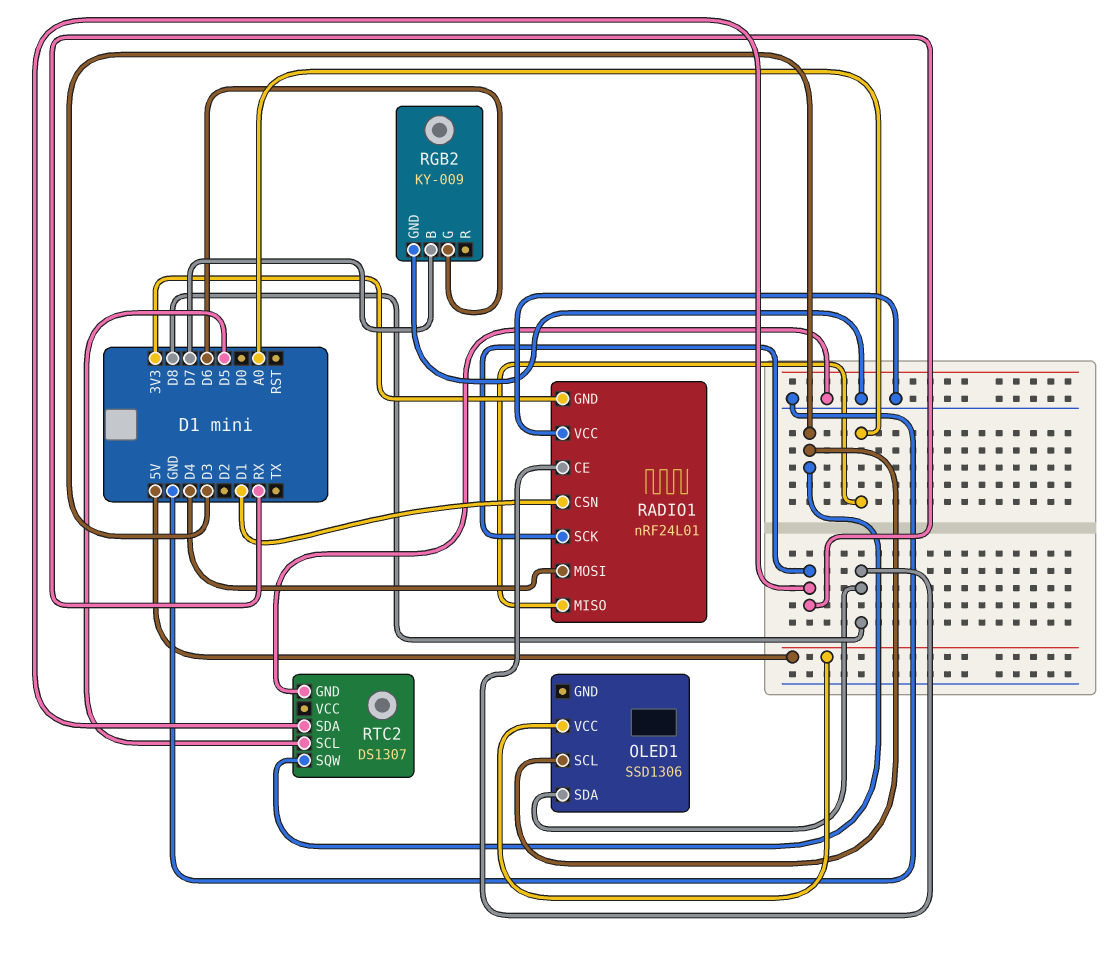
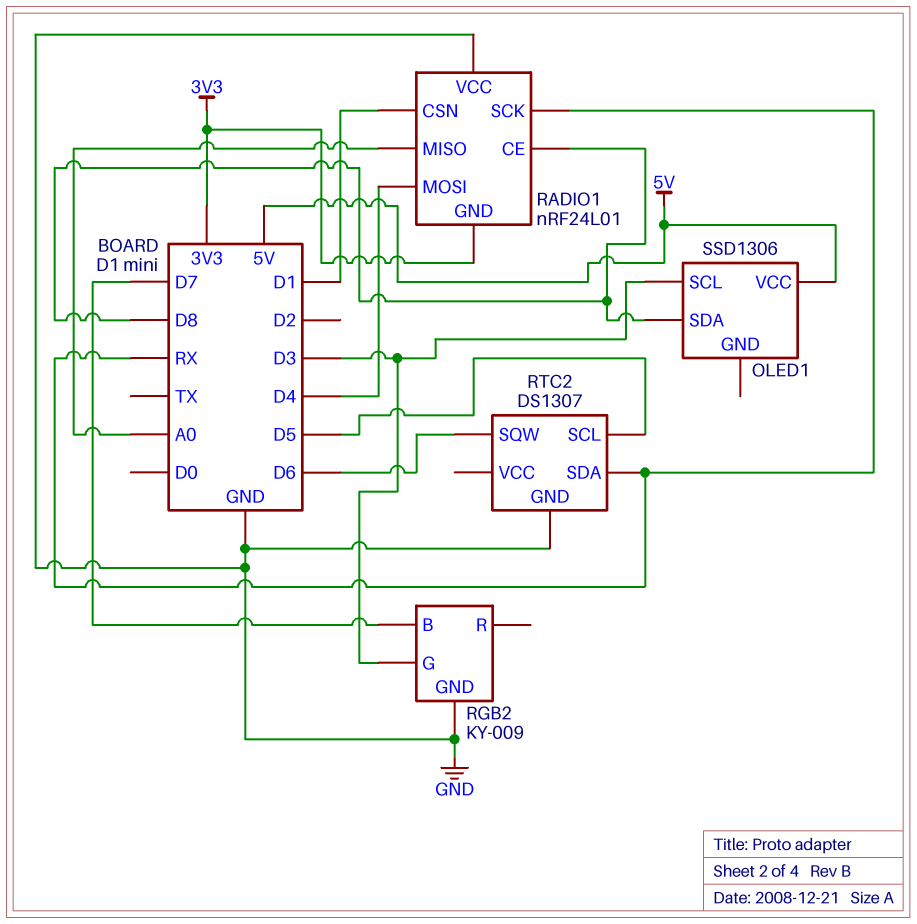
RGB2 pin G: D6 -> D3
RTC2 pin SQW: D3 -> D6

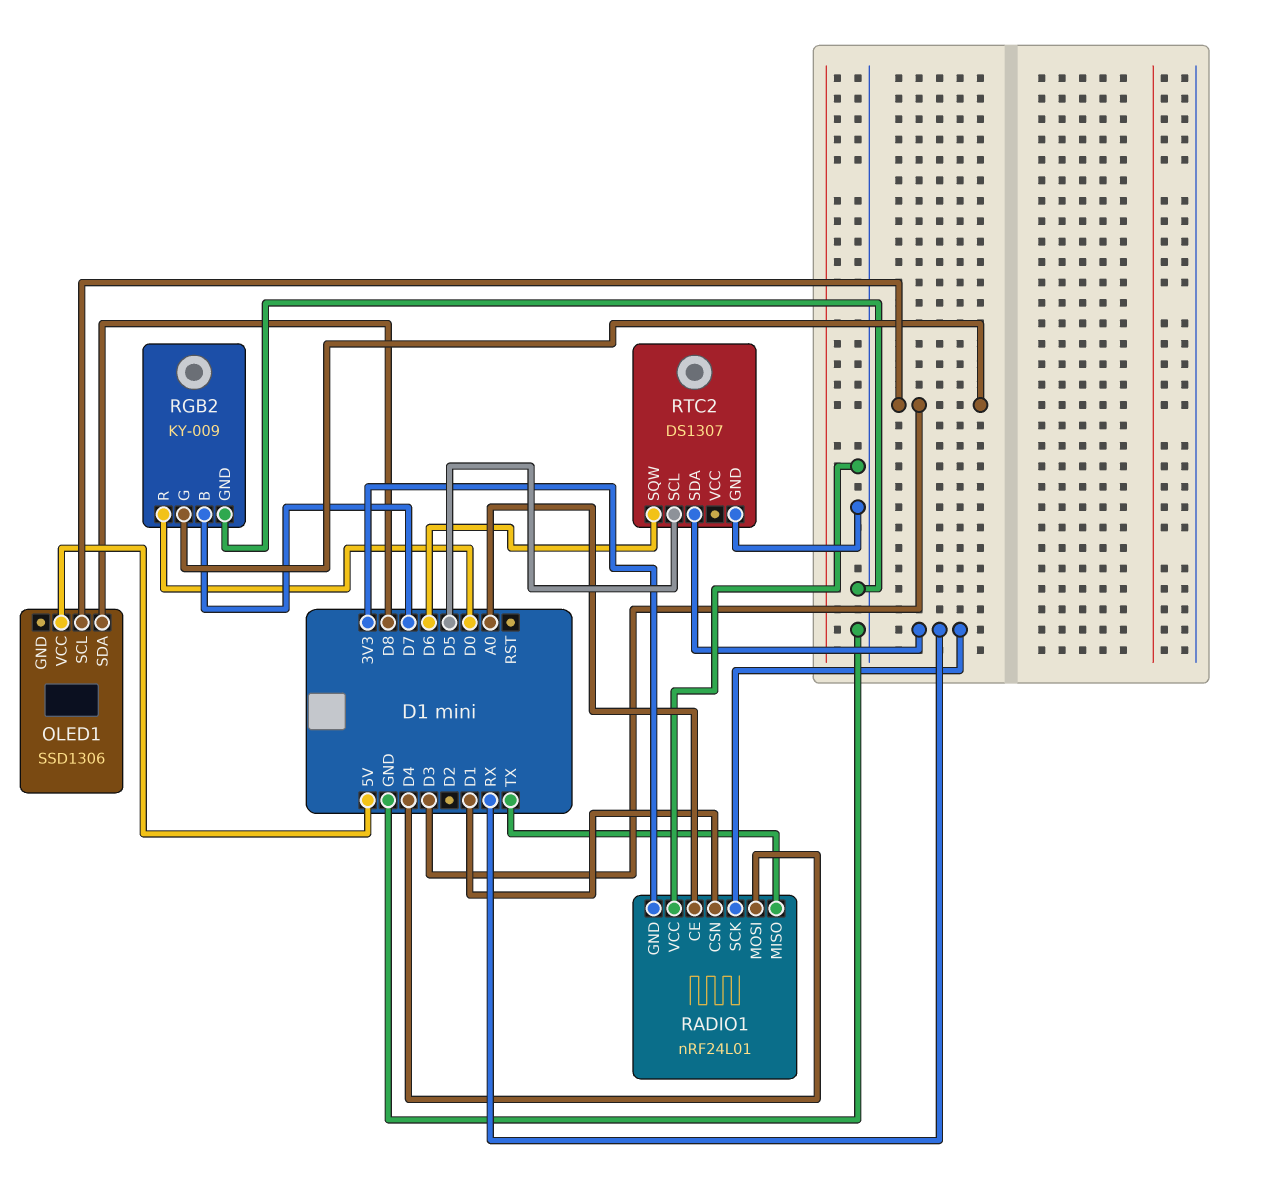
RADIO1 pin CE: D8 -> A0
RADIO1 pin MISO: A0 -> TX
RGB2 pin R: none -> D0

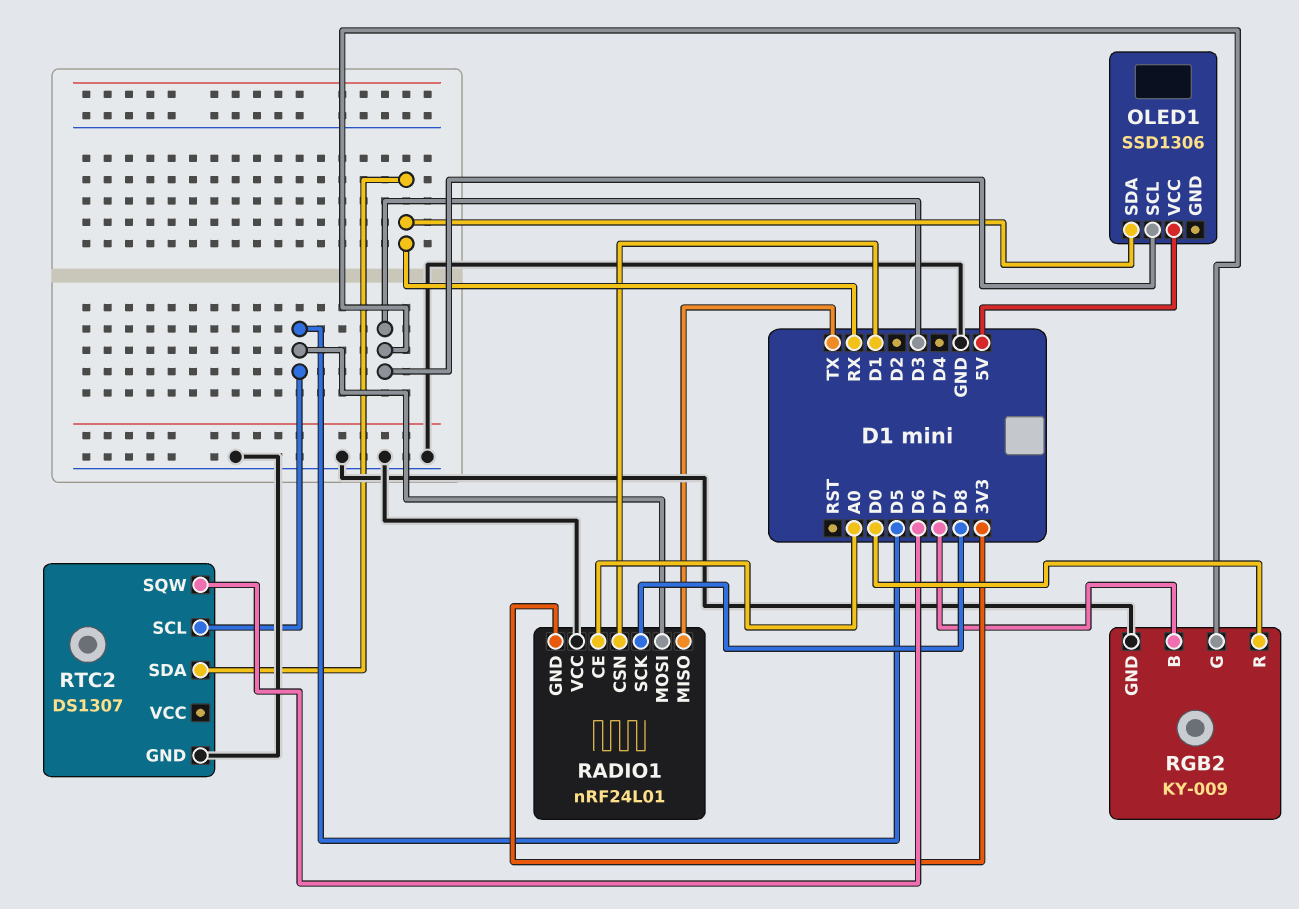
OLED1 pin SDA: D8 -> RX
RADIO1 pin MOSI: D4 -> D5
RADIO1 pin SCK: RX -> D8

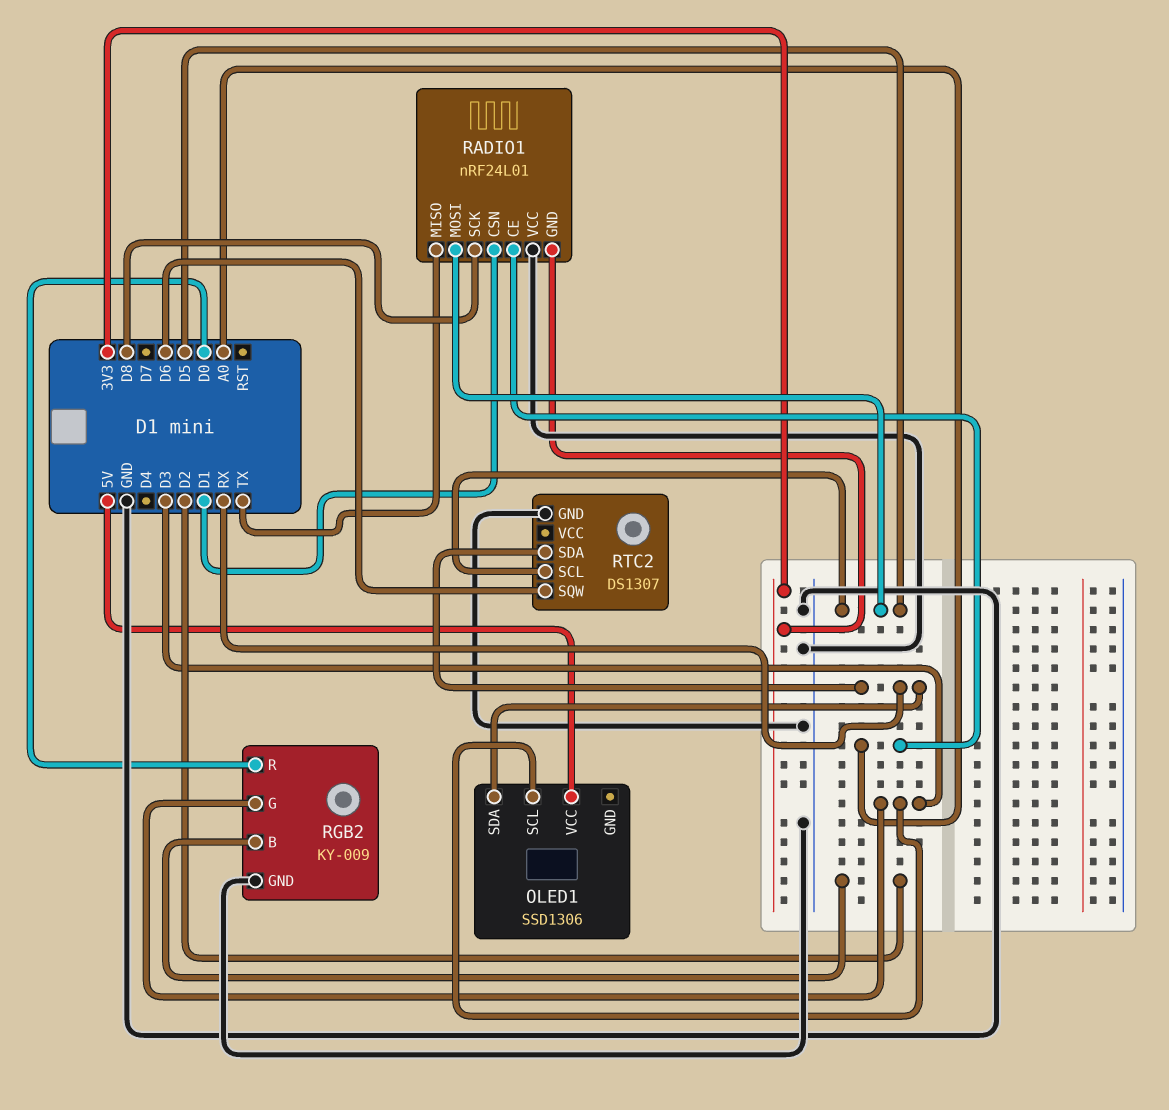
RGB2 pin B: D7 -> D2

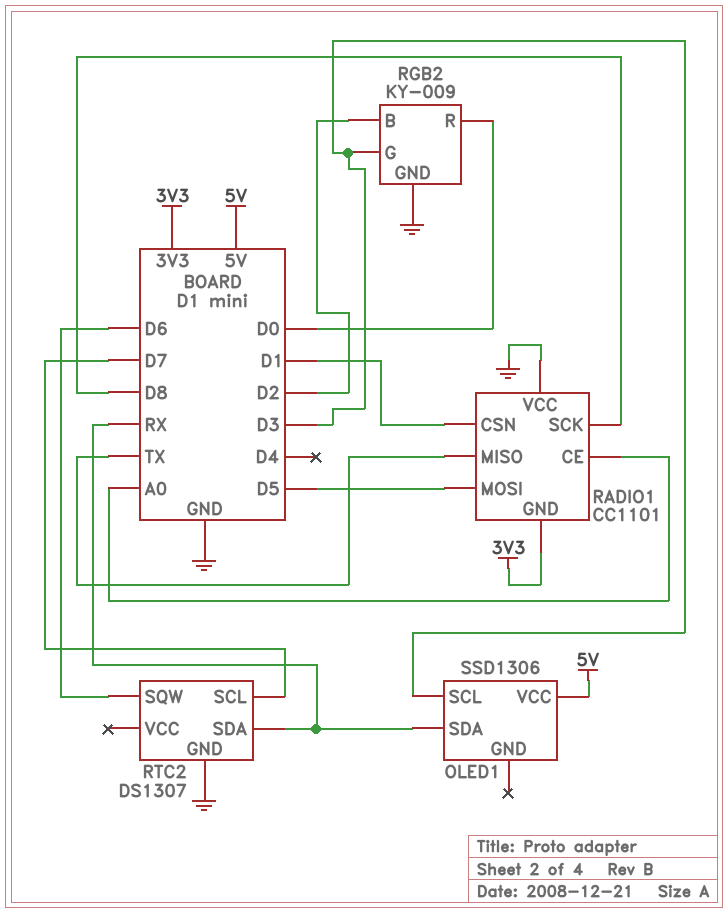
RADIO1: nRF24L01 -> CC1101
RTC2 pin SCL: D5 -> D7

